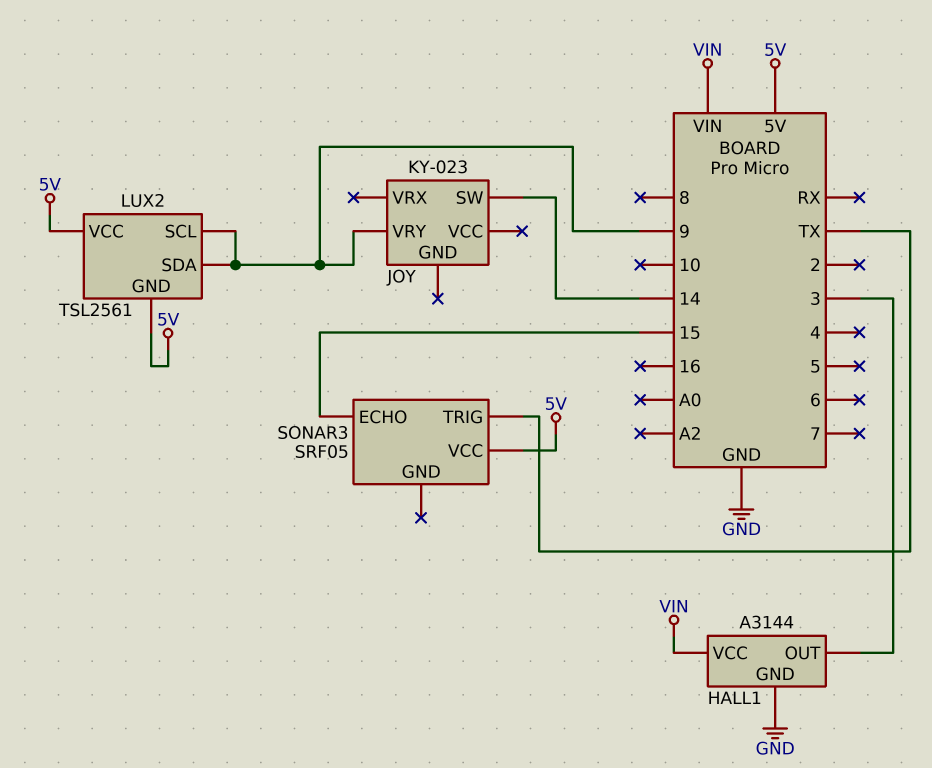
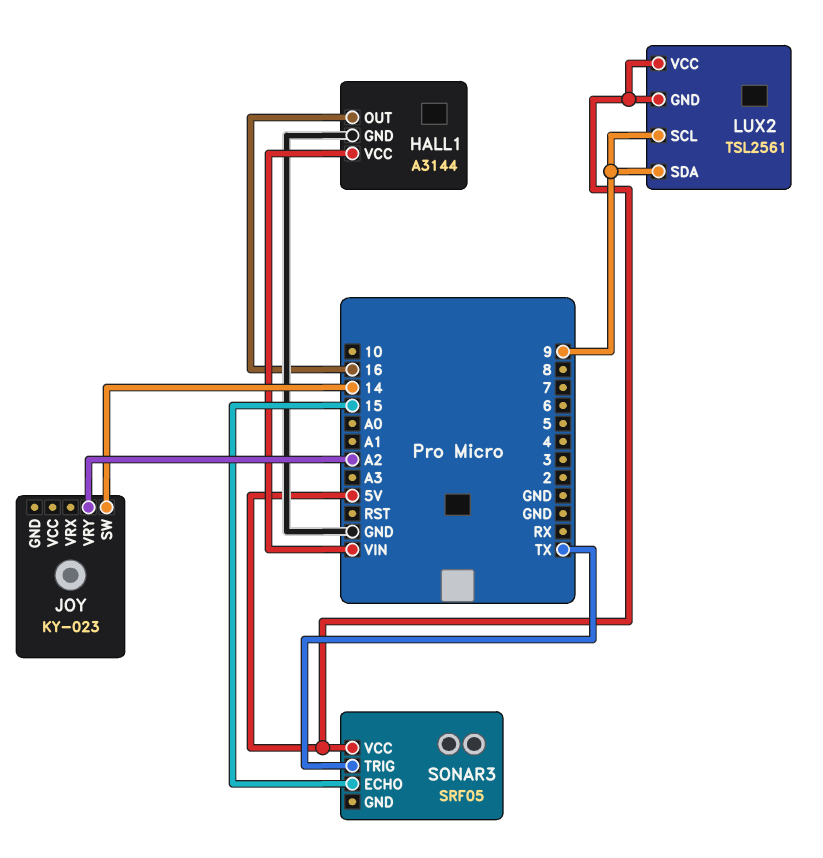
HALL1 pin OUT: 3 -> 16
JOY pin VRY: 9 -> A2

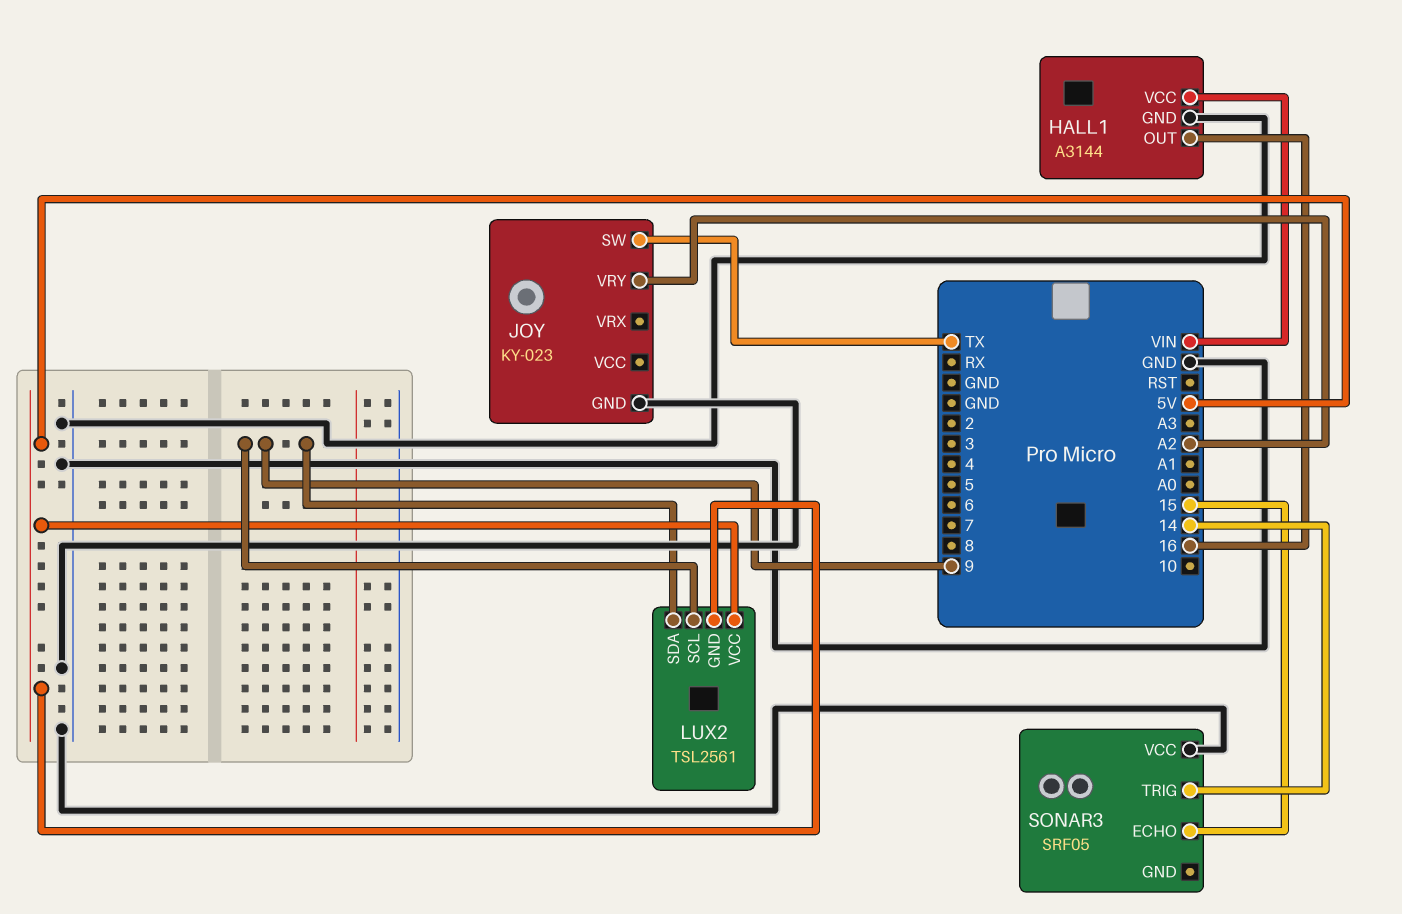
JOY pin GND: none -> GND
JOY pin SW: 14 -> TX
SONAR3 pin TRIG: TX -> 14
SONAR3 pin VCC: 5V -> GND

